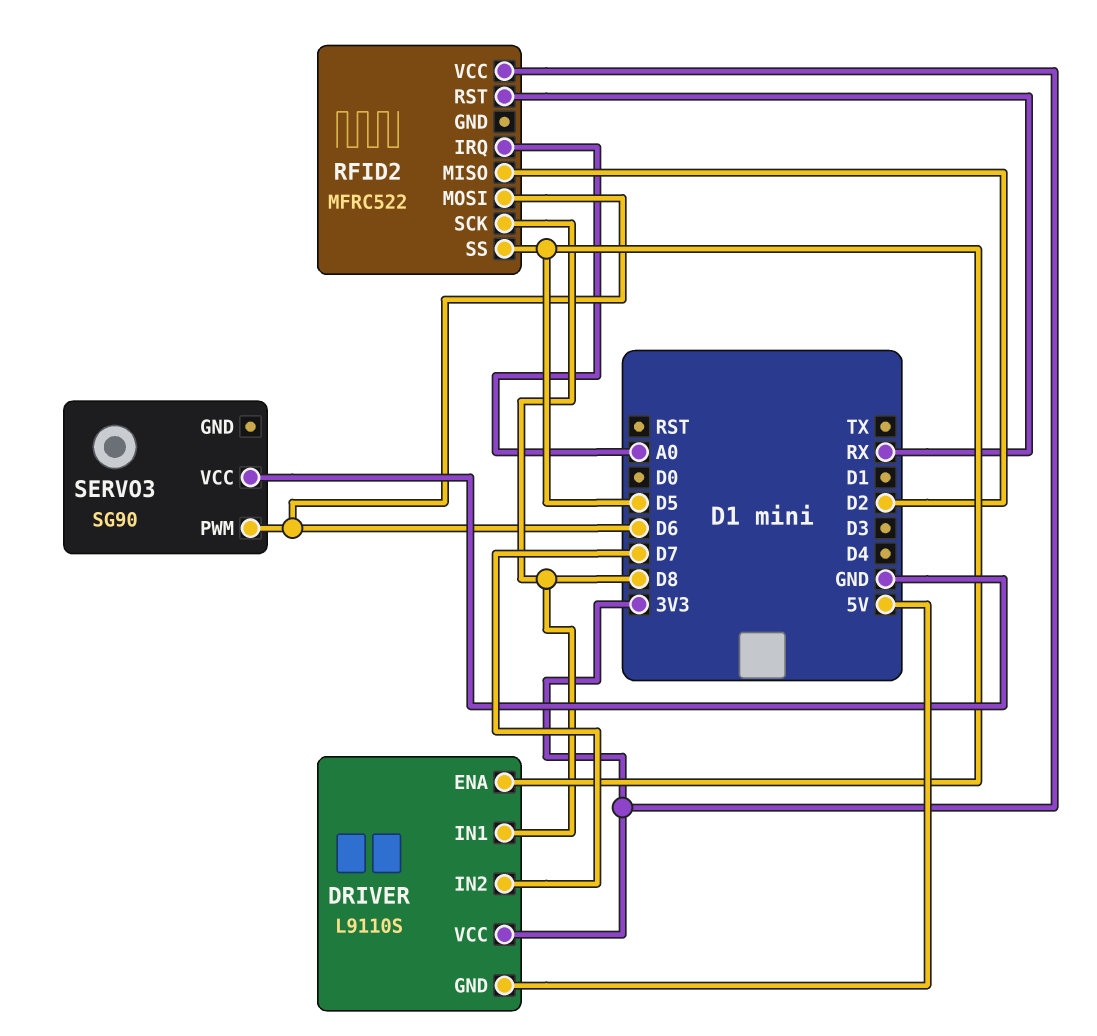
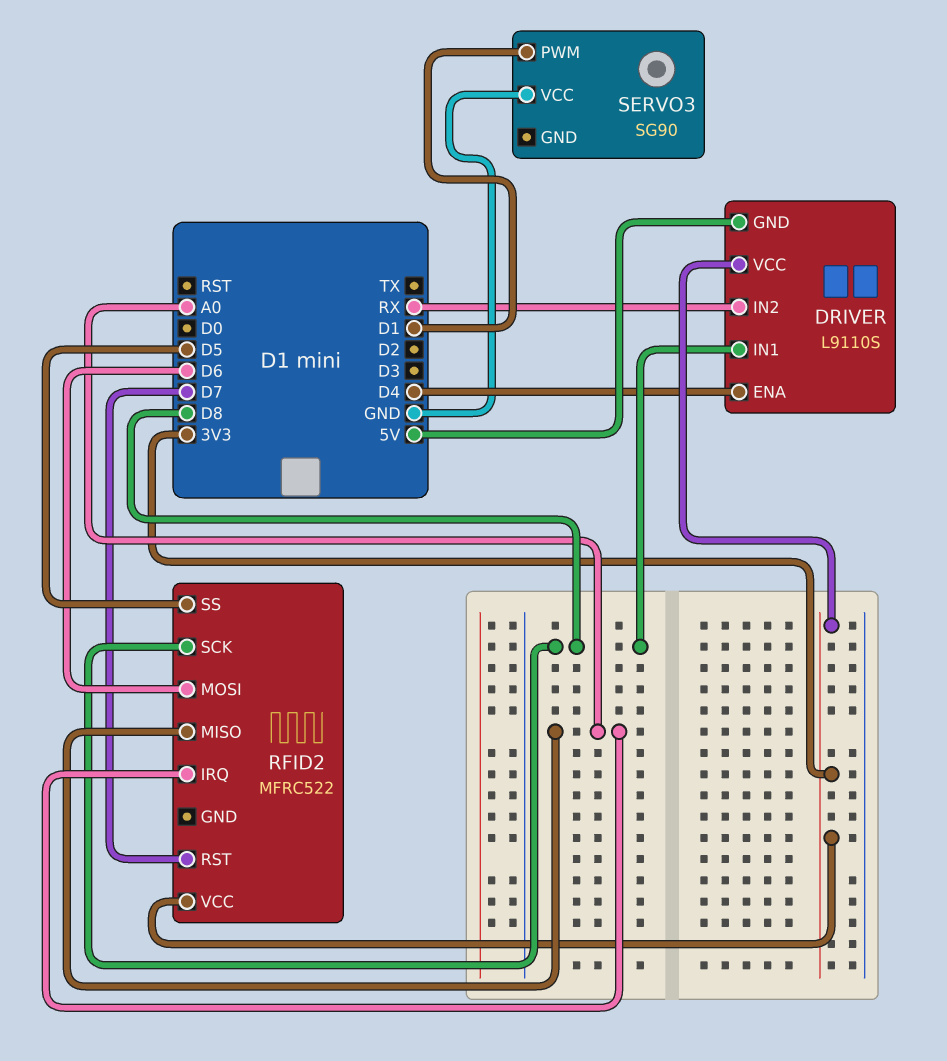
DRIVER pin ENA: D5 -> D4
DRIVER pin IN2: D7 -> RX
RFID2 pin MISO: D2 -> A0
RFID2 pin RST: RX -> D7
SERVO3 pin PWM: D6 -> D1

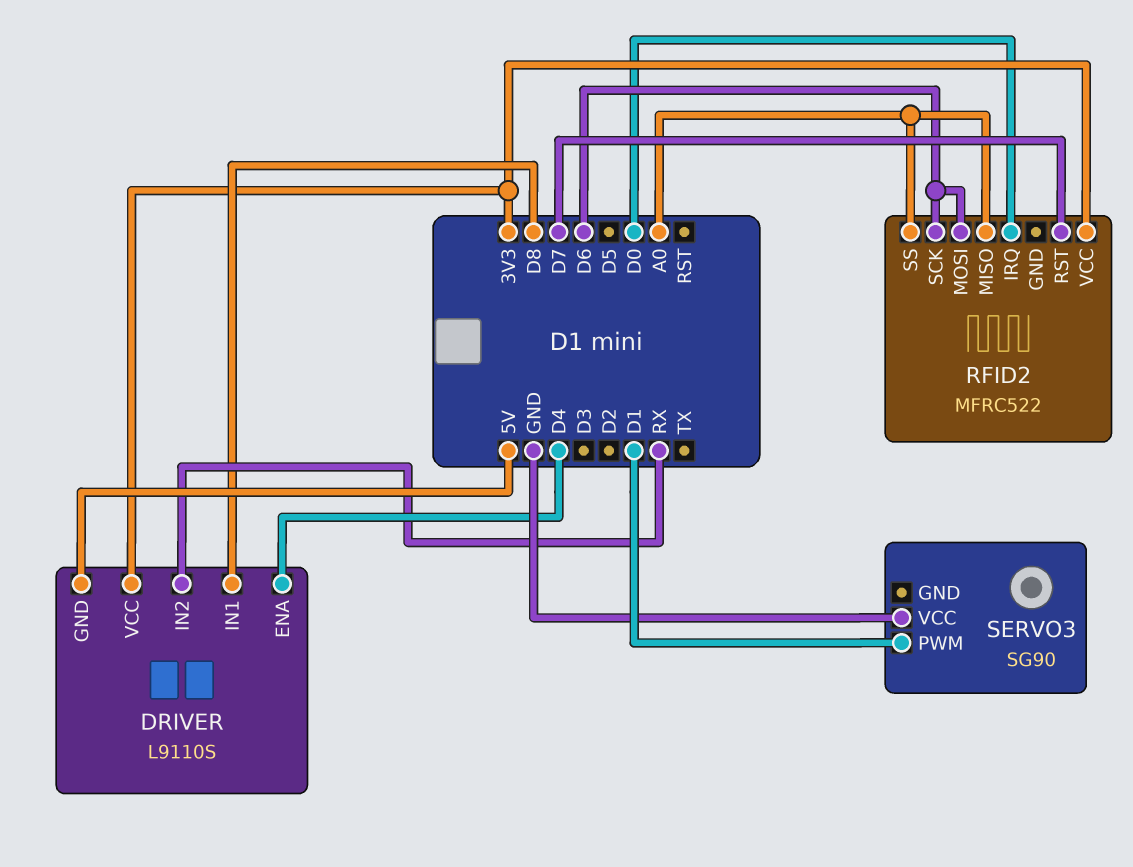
RFID2 pin IRQ: A0 -> D0
RFID2 pin SCK: D8 -> D6
RFID2 pin SS: D5 -> A0

